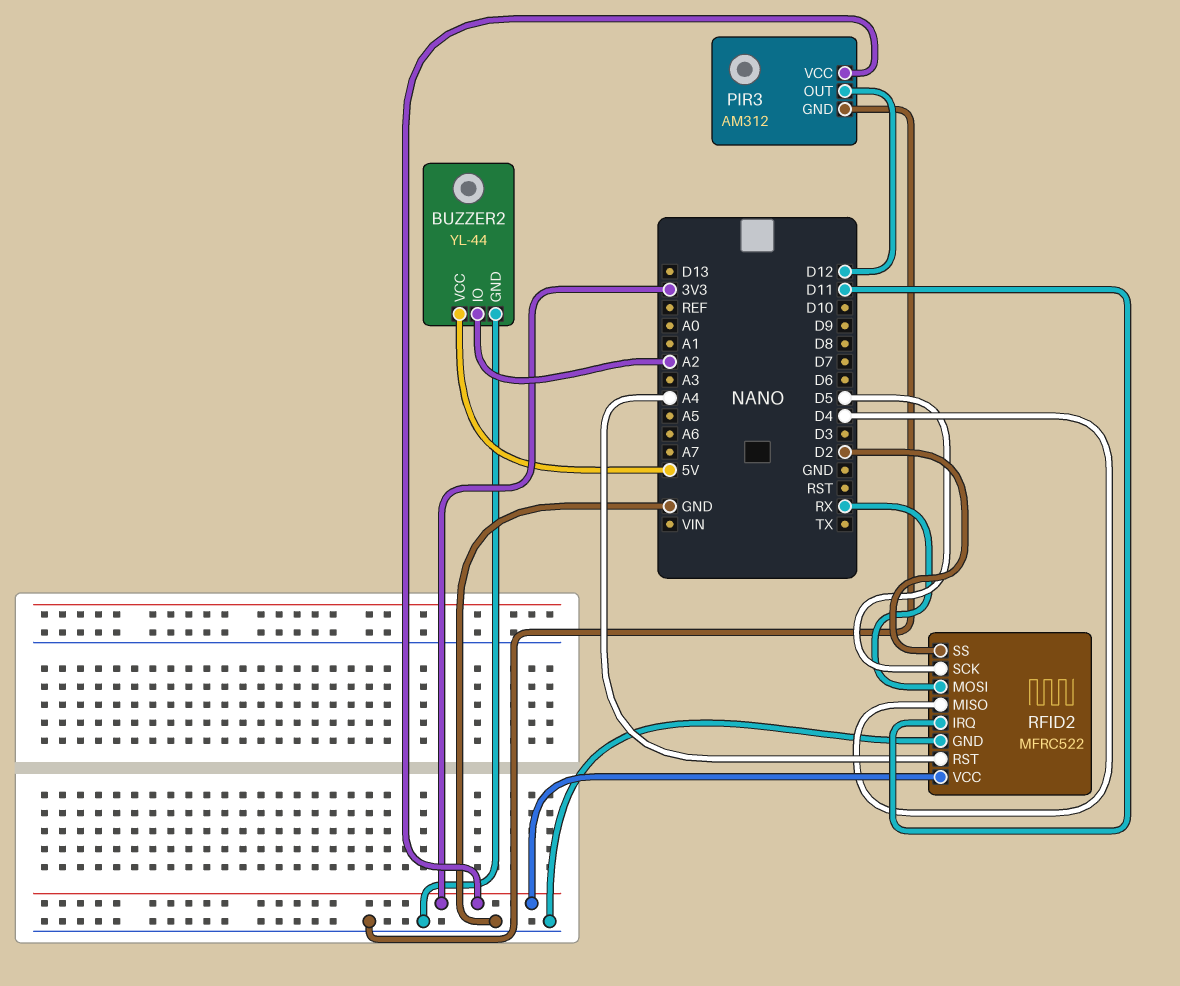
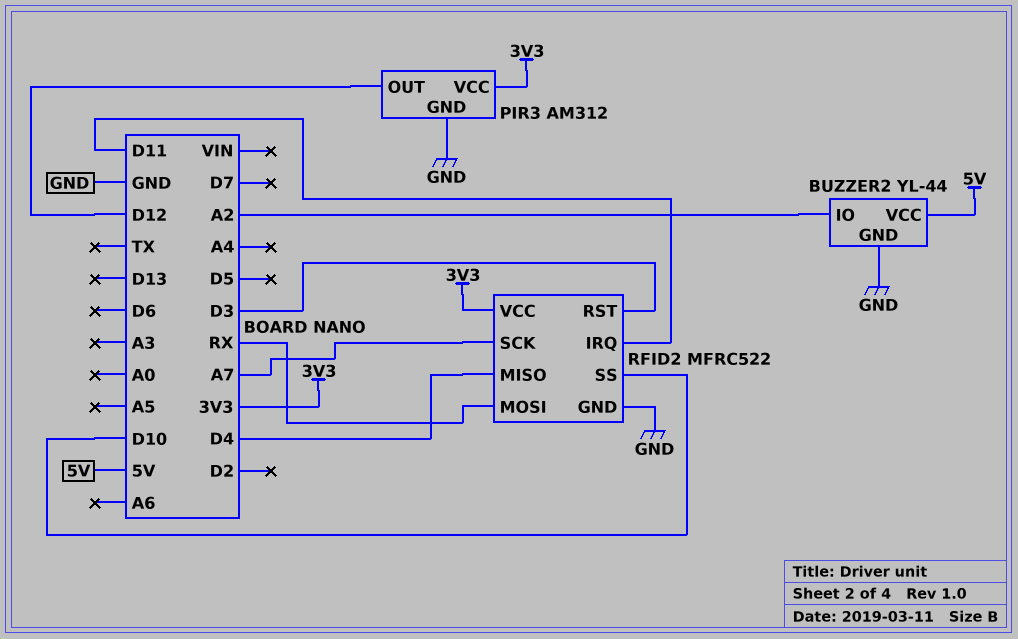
RFID2 pin RST: A4 -> D3
RFID2 pin SCK: D5 -> A7
RFID2 pin SS: D2 -> D10

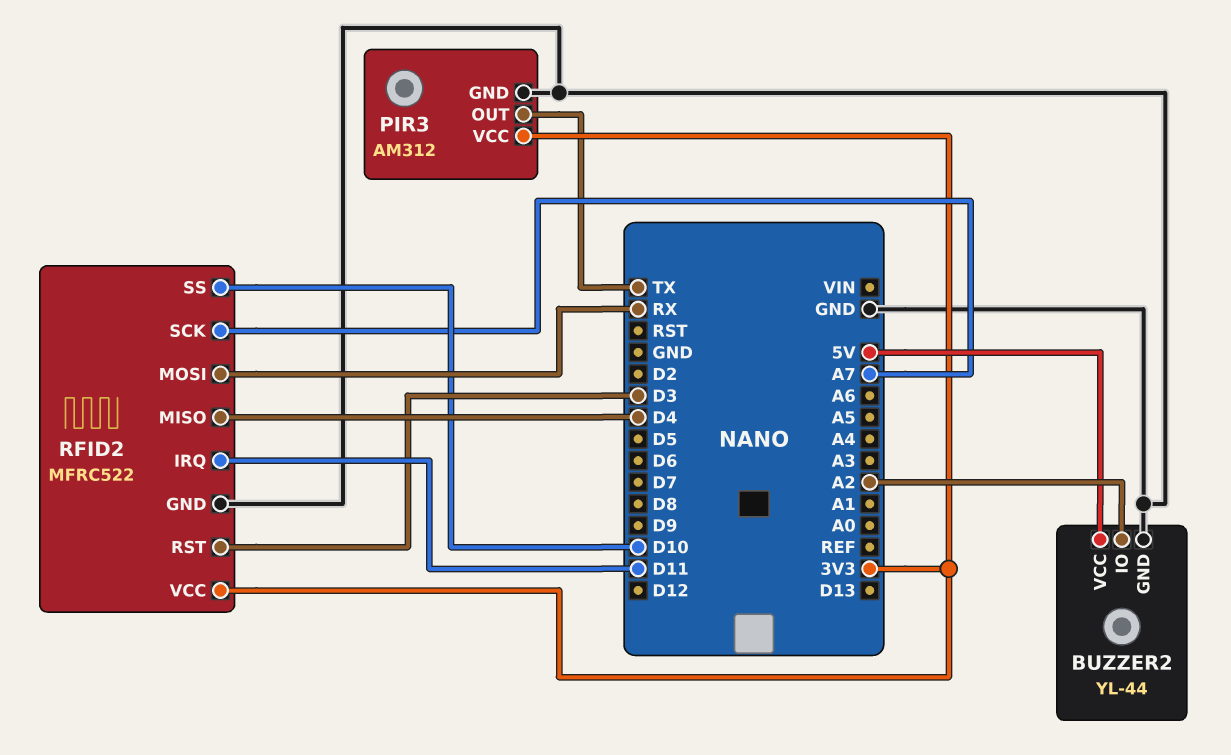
PIR3 pin OUT: D12 -> TX

